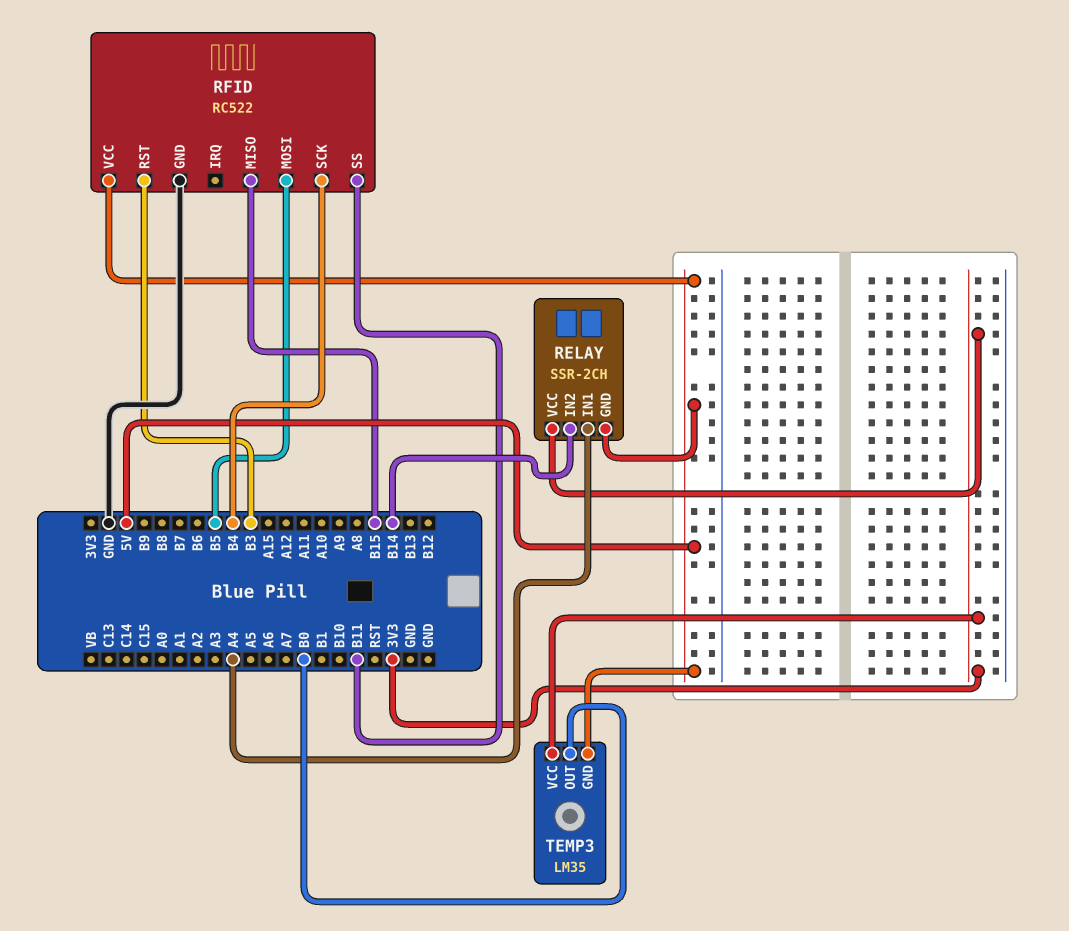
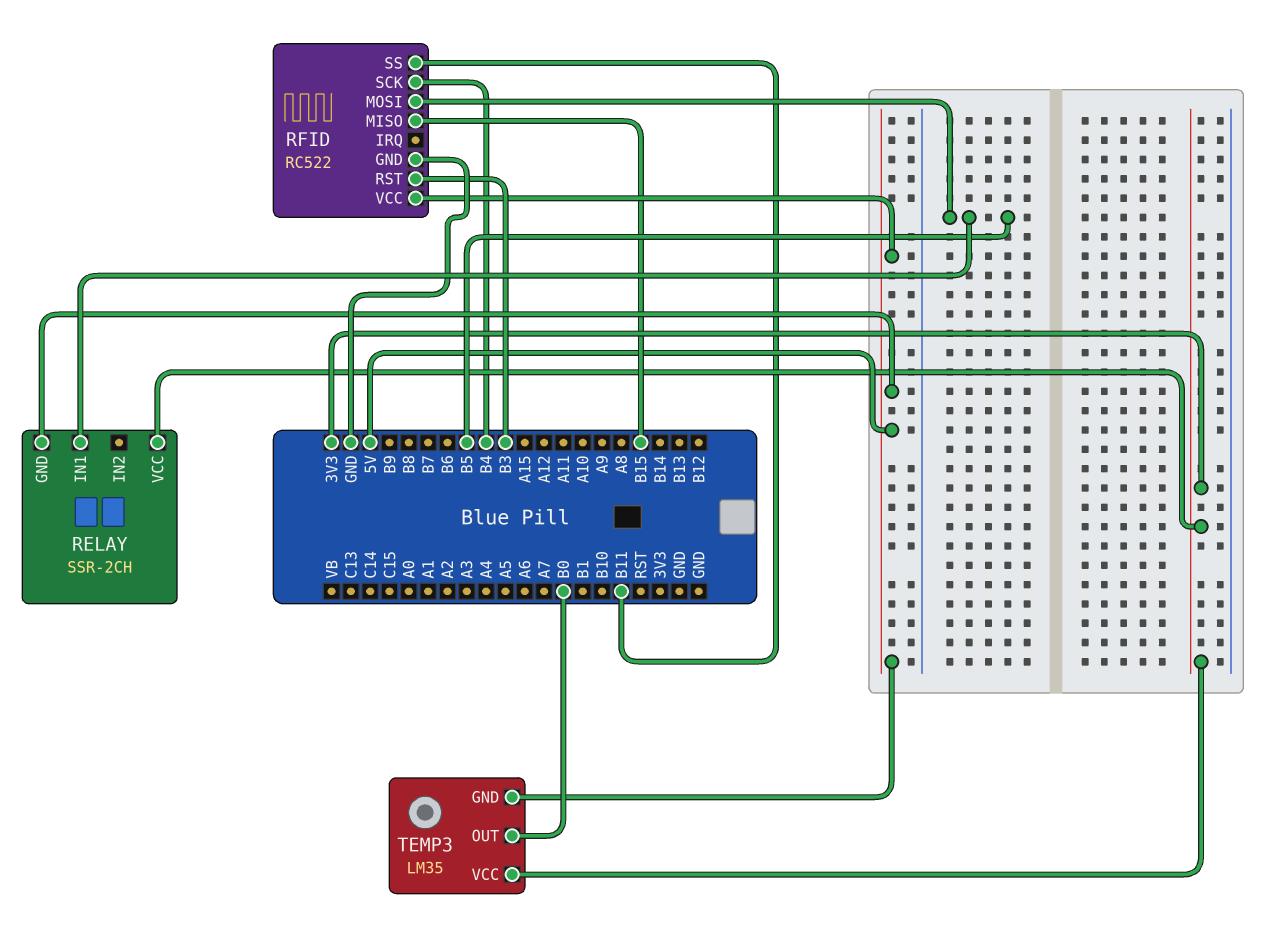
RELAY pin IN1: A4 -> B5
RELAY pin IN2: B14 -> none

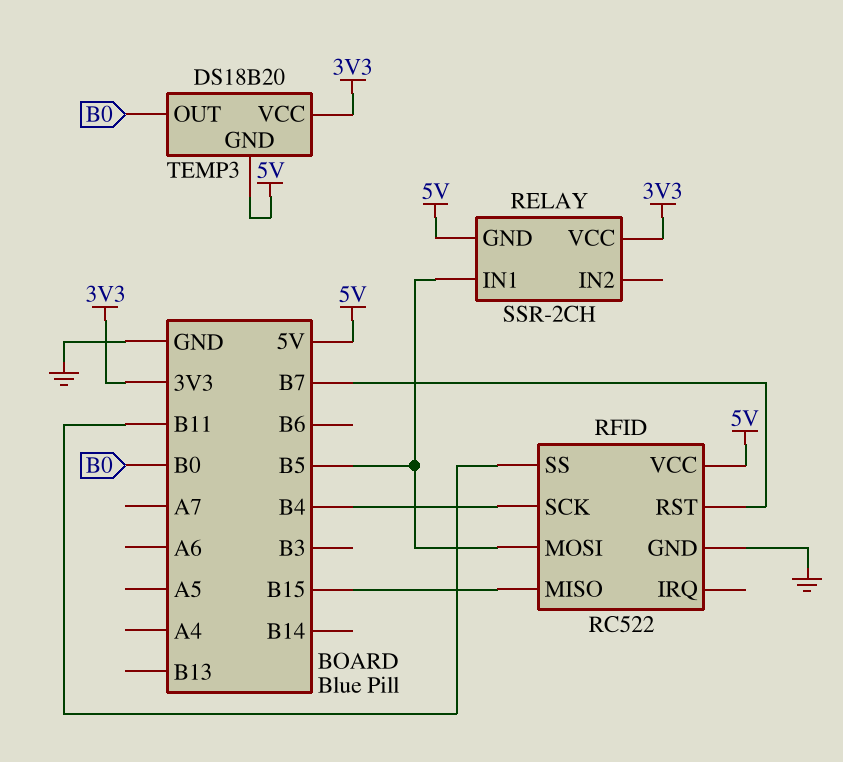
RFID pin RST: B3 -> B7
TEMP3: LM35 -> DS18B20

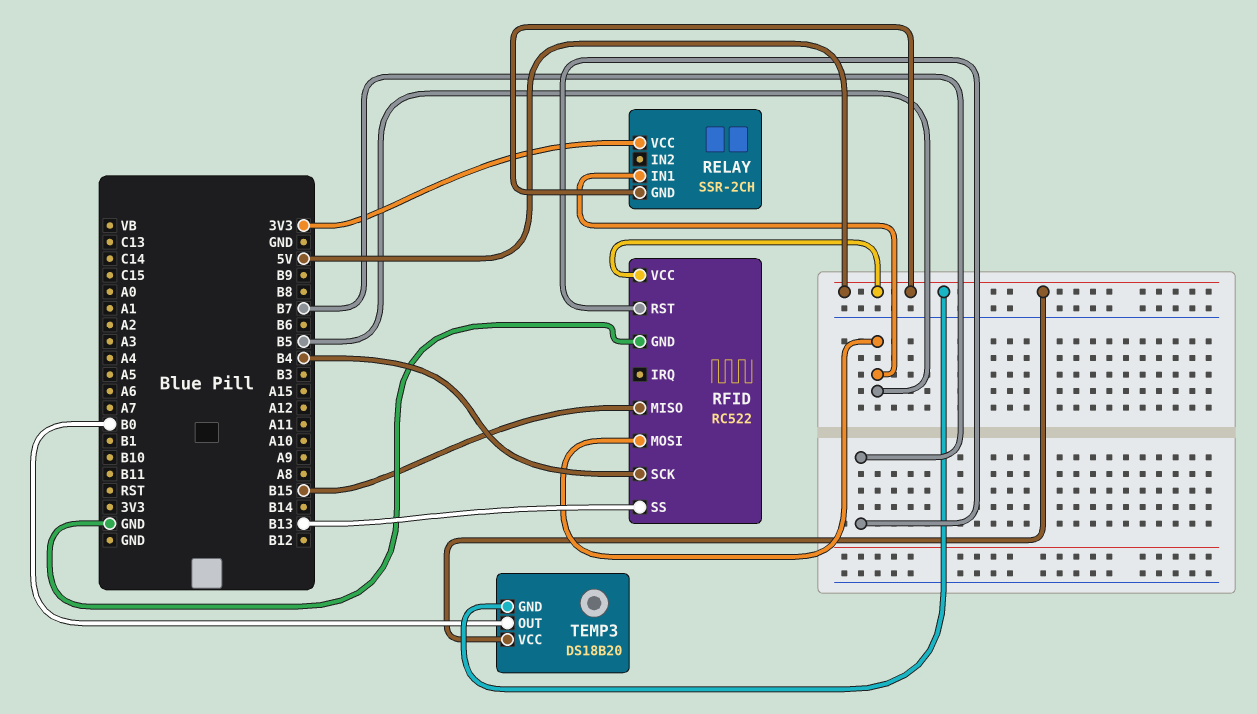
RFID pin SS: B11 -> B13
TEMP3 pin VCC: 3V3 -> 5V

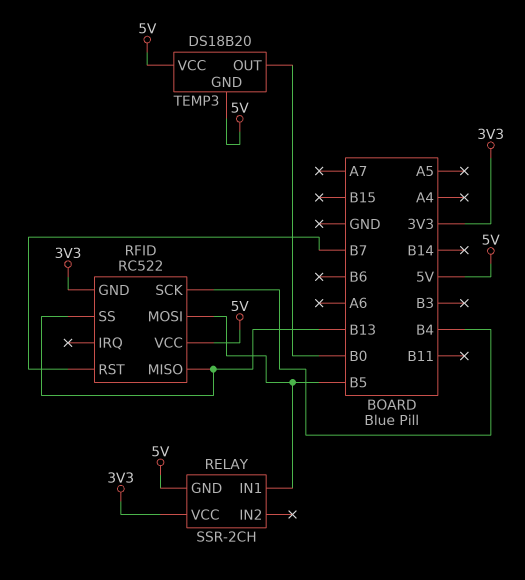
RFID pin GND: GND -> 3V3
RFID pin MISO: B15 -> B13

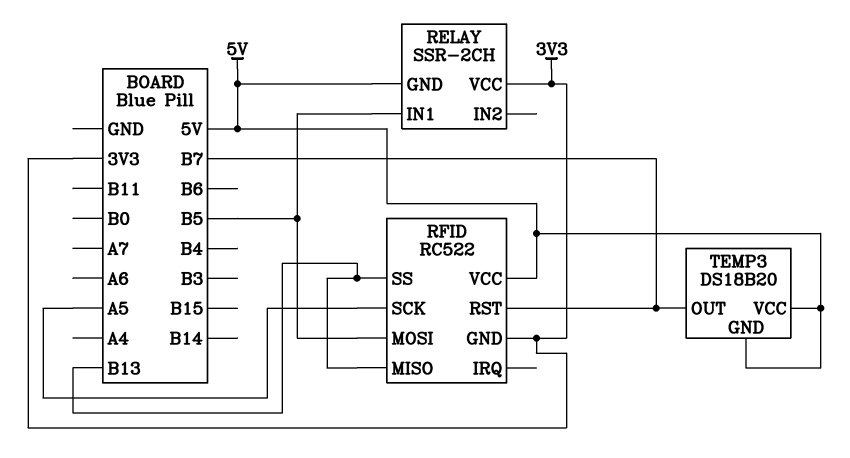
RFID pin SCK: B4 -> A5
TEMP3 pin OUT: B0 -> B7

